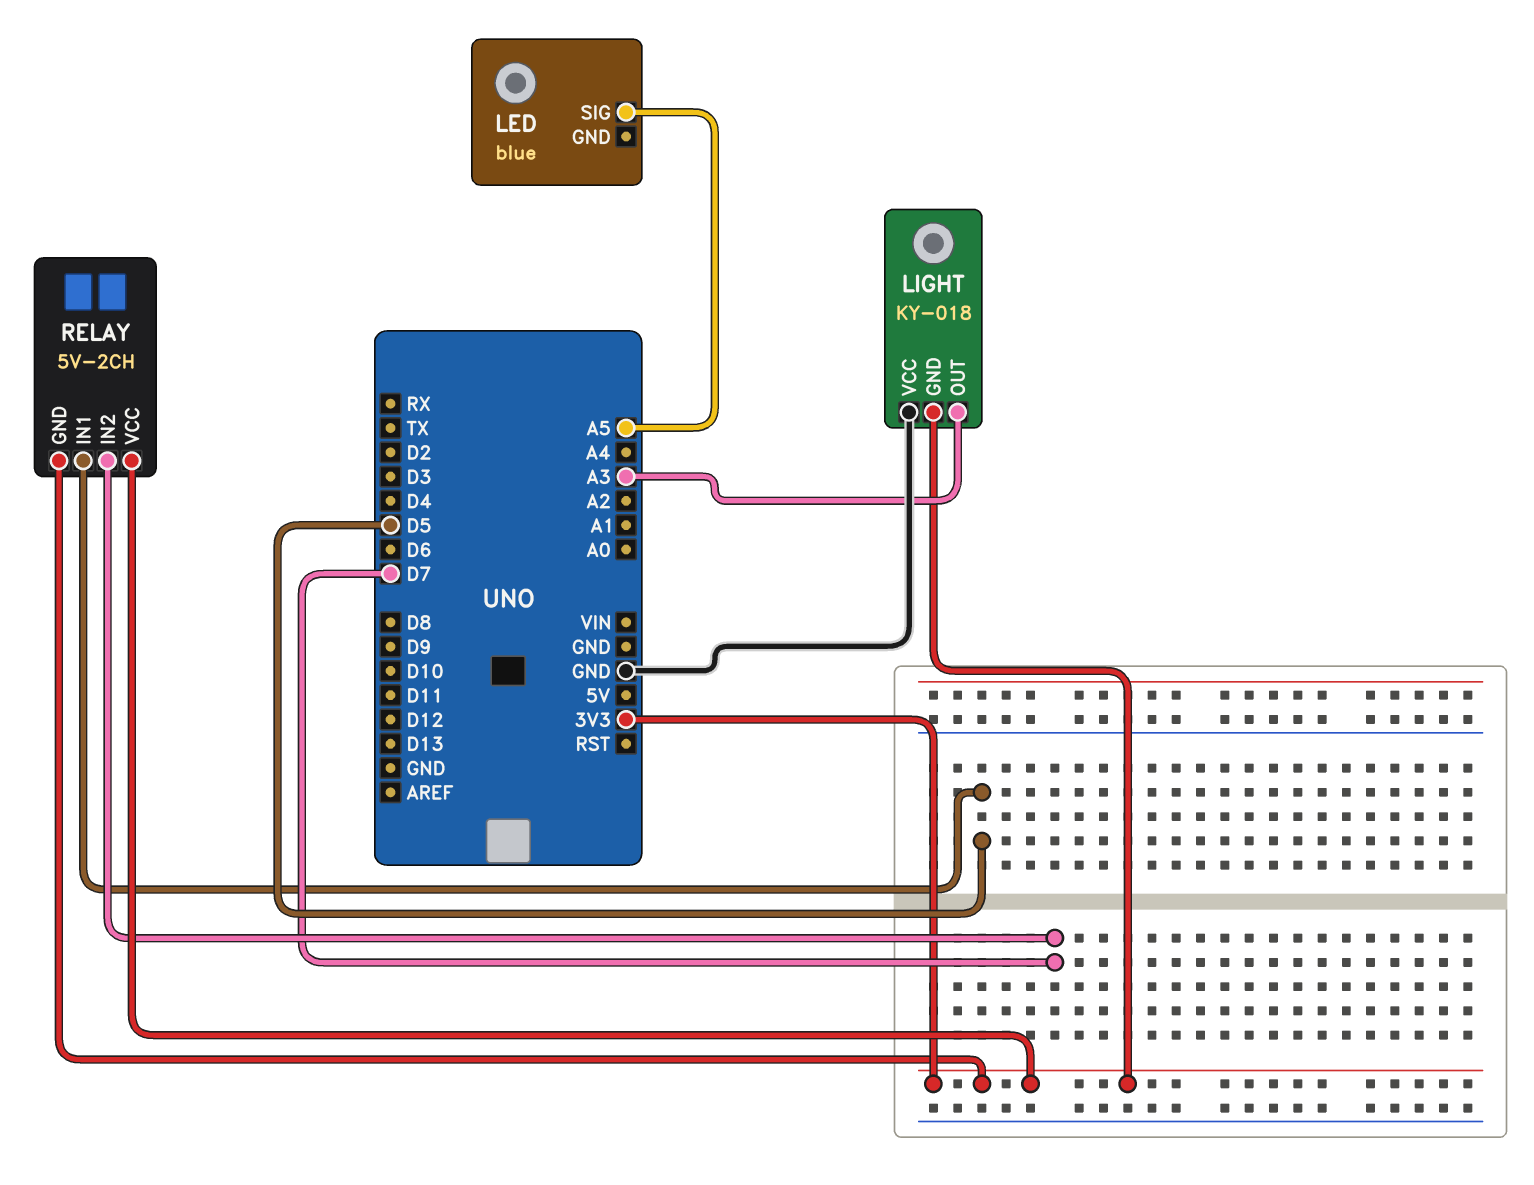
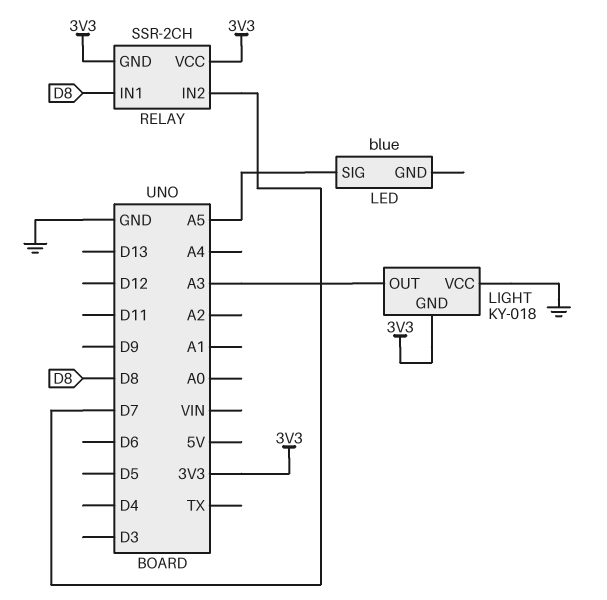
RELAY: 5V-2CH -> SSR-2CH
RELAY pin IN1: D5 -> D8

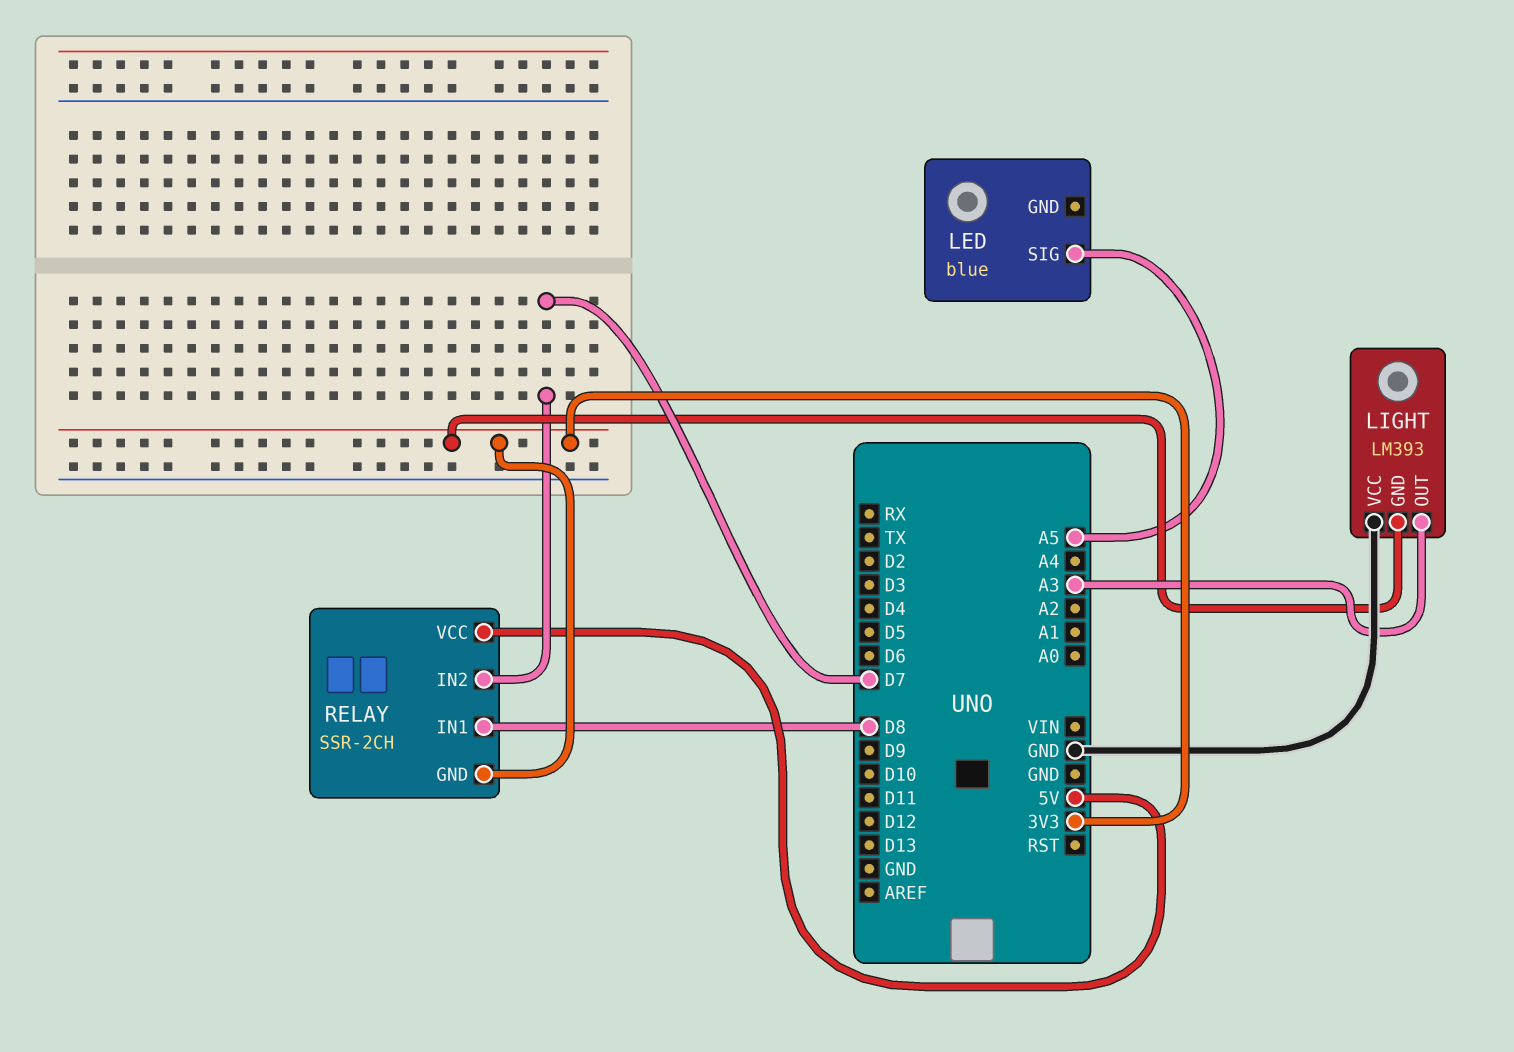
LIGHT: KY-018 -> LM393
RELAY pin VCC: 3V3 -> 5V

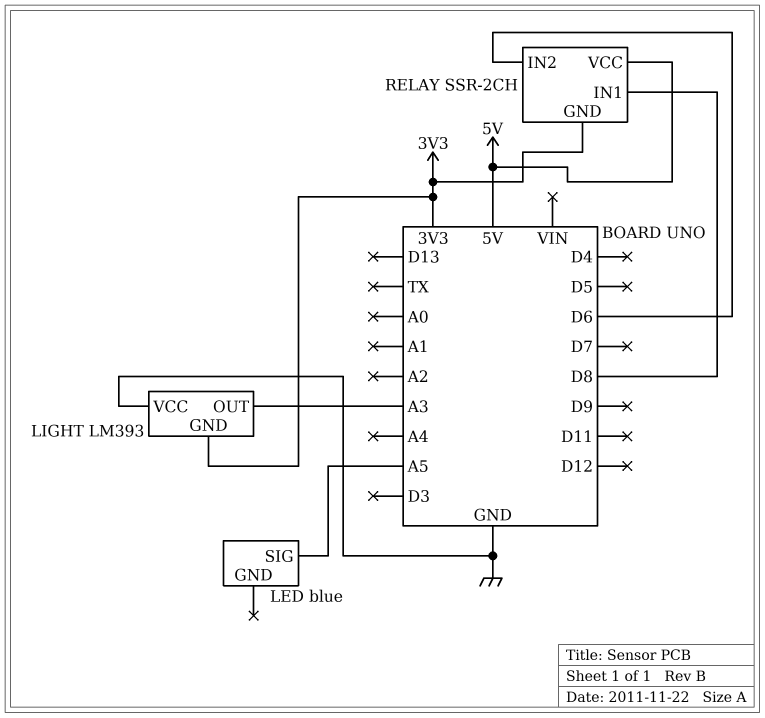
RELAY pin IN2: D7 -> D6

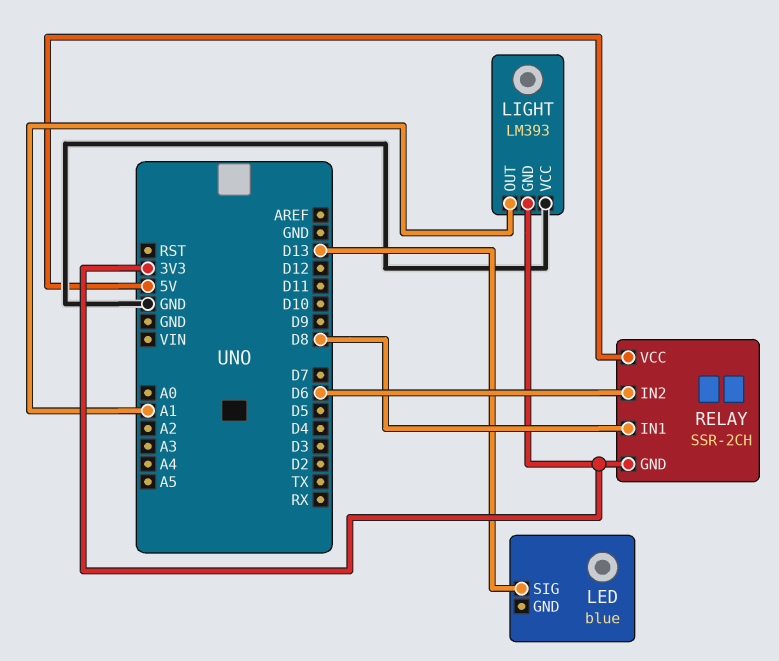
LED pin SIG: A5 -> D13
LIGHT pin OUT: A3 -> A1

